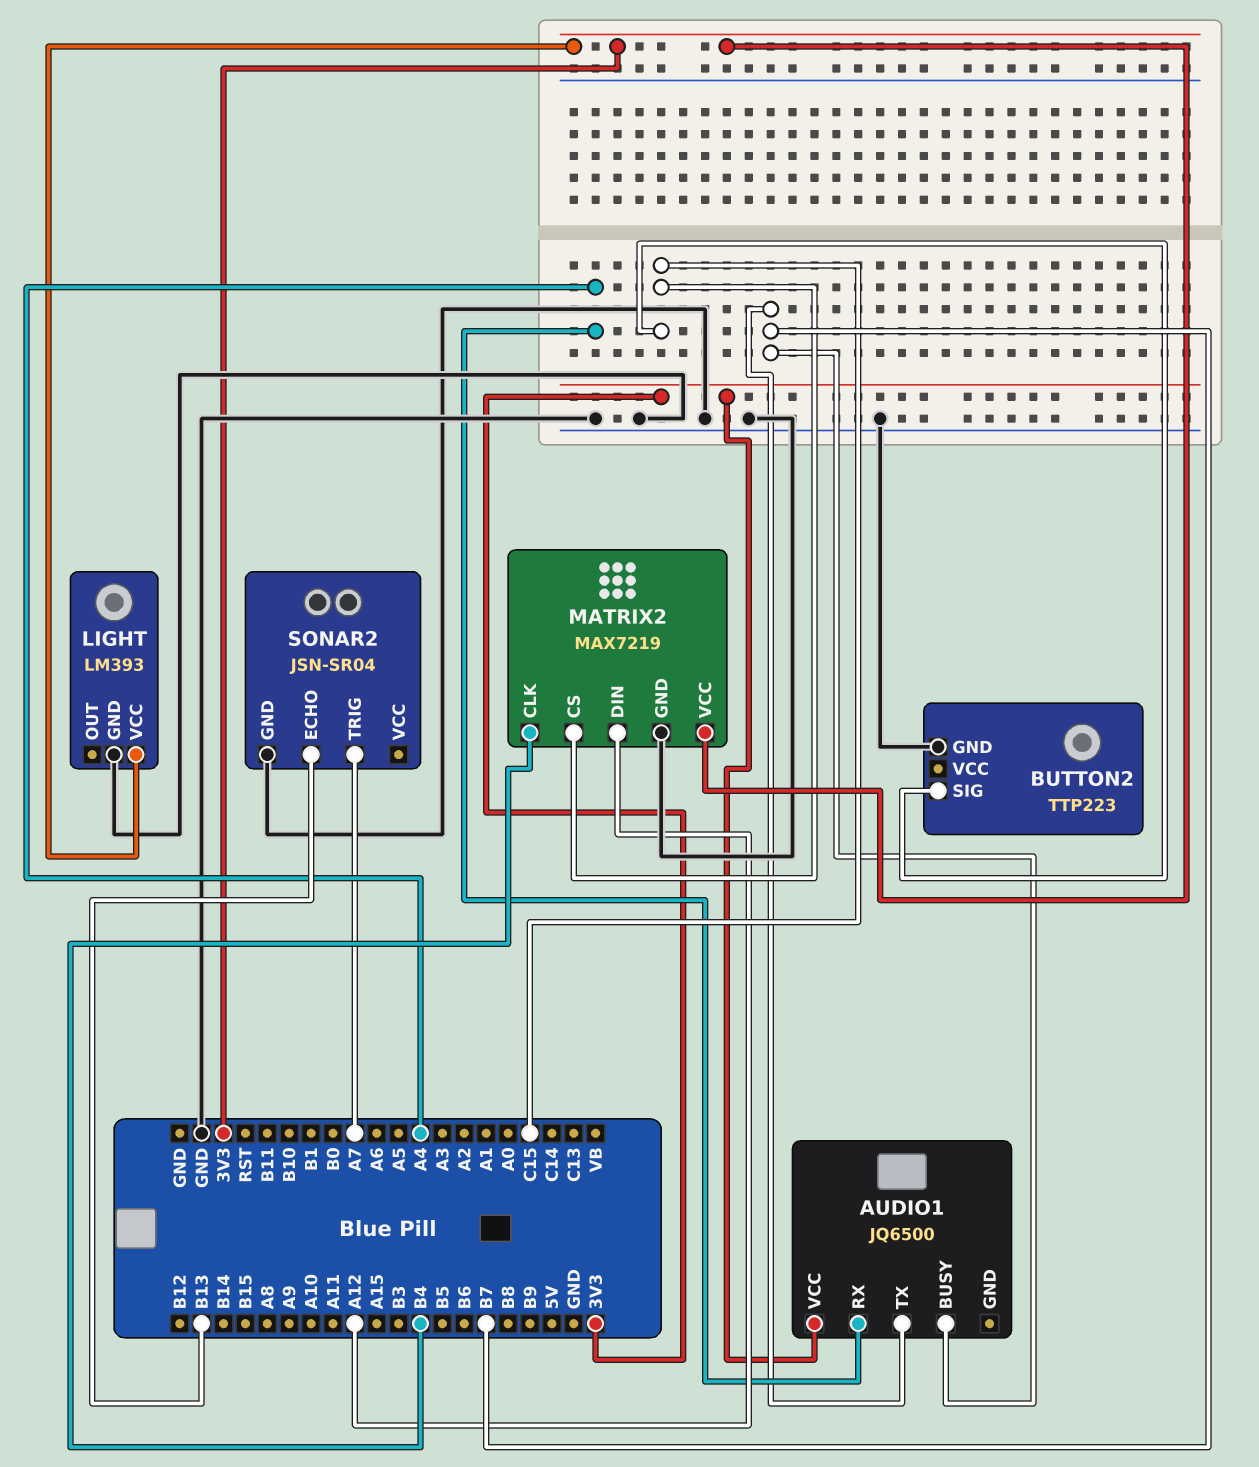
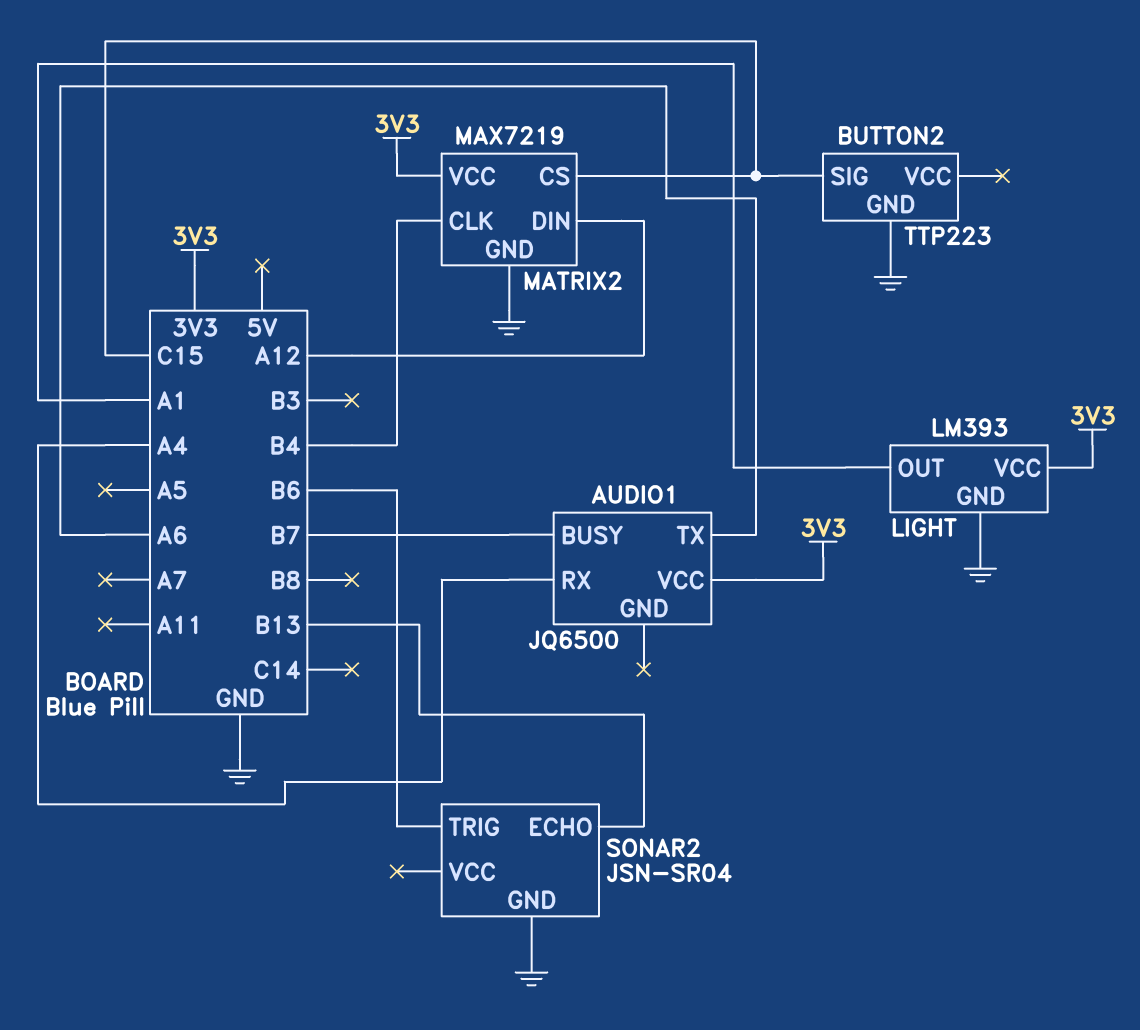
AUDIO1 pin TX: B7 -> A6
LIGHT pin OUT: none -> A1
SONAR2 pin TRIG: A7 -> B6

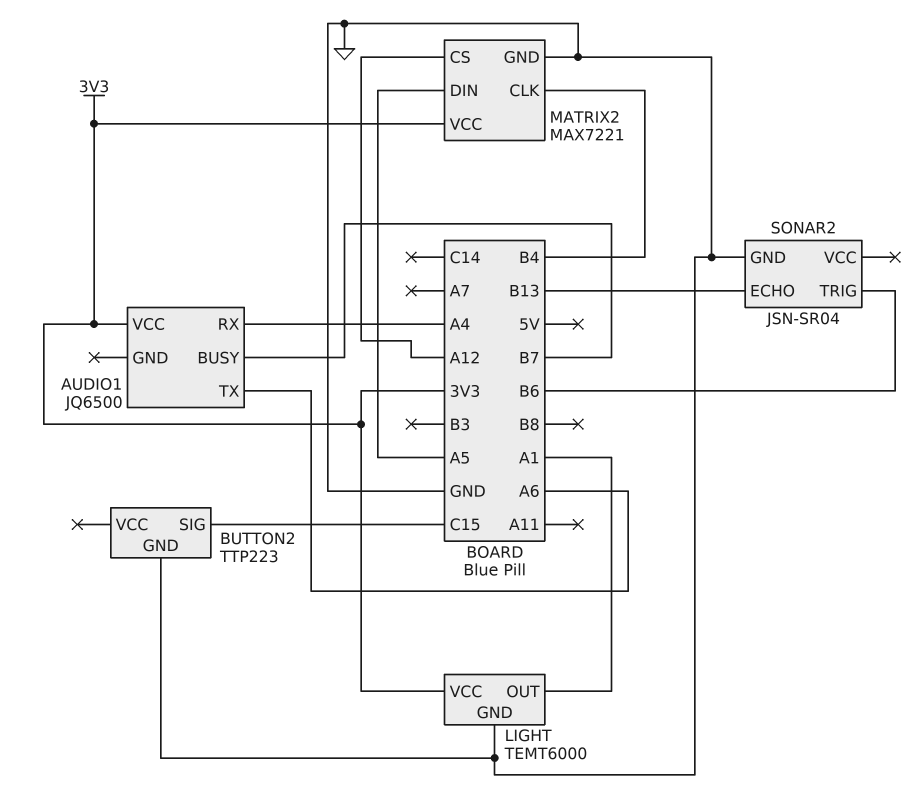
LIGHT: LM393 -> TEMT6000
MATRIX2: MAX7219 -> MAX7221
MATRIX2 pin CS: C15 -> A12
MATRIX2 pin DIN: A12 -> A5

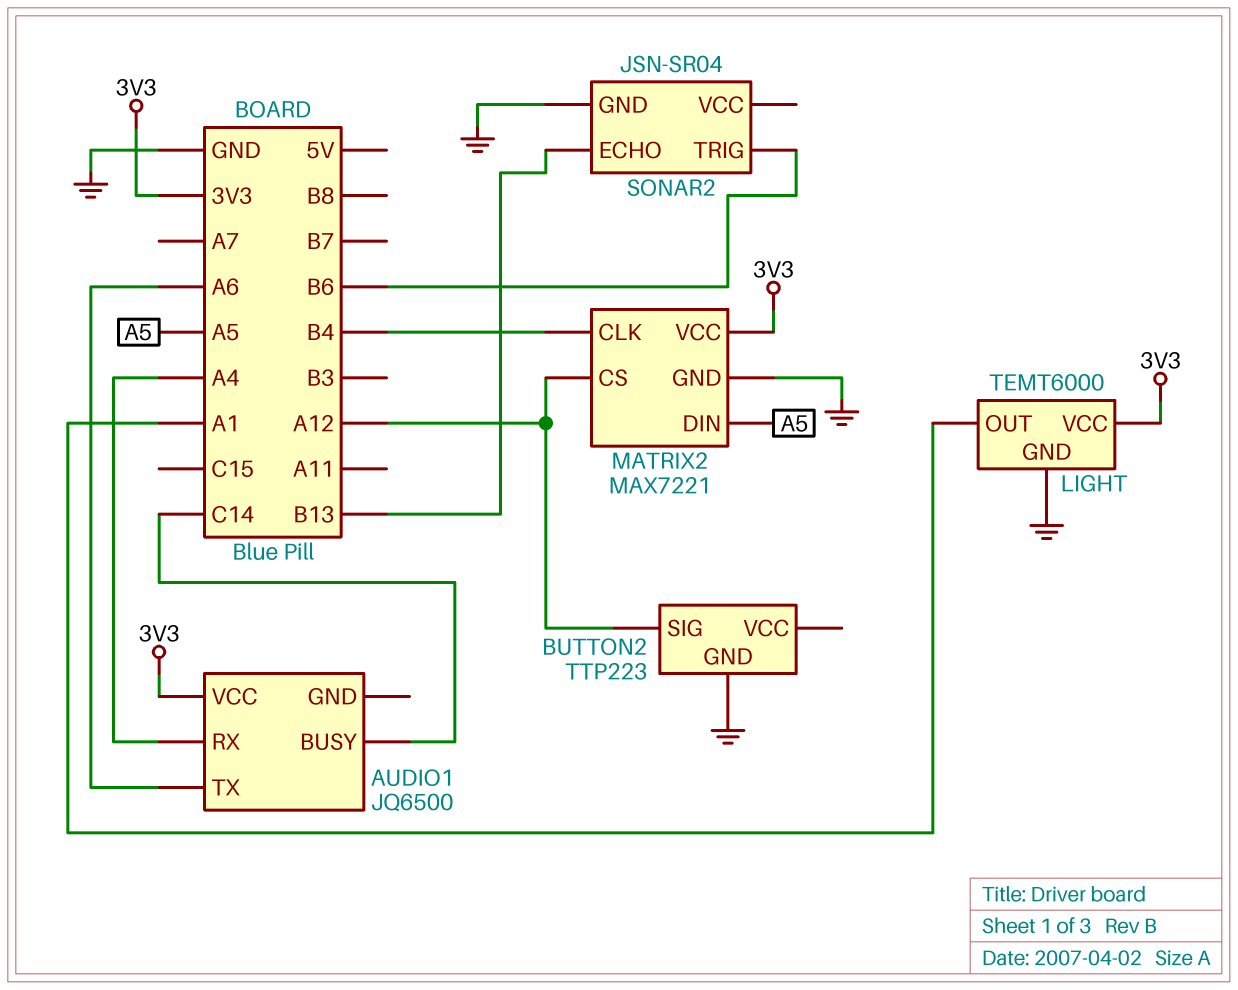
AUDIO1 pin BUSY: B7 -> C14
BUTTON2 pin SIG: C15 -> A12

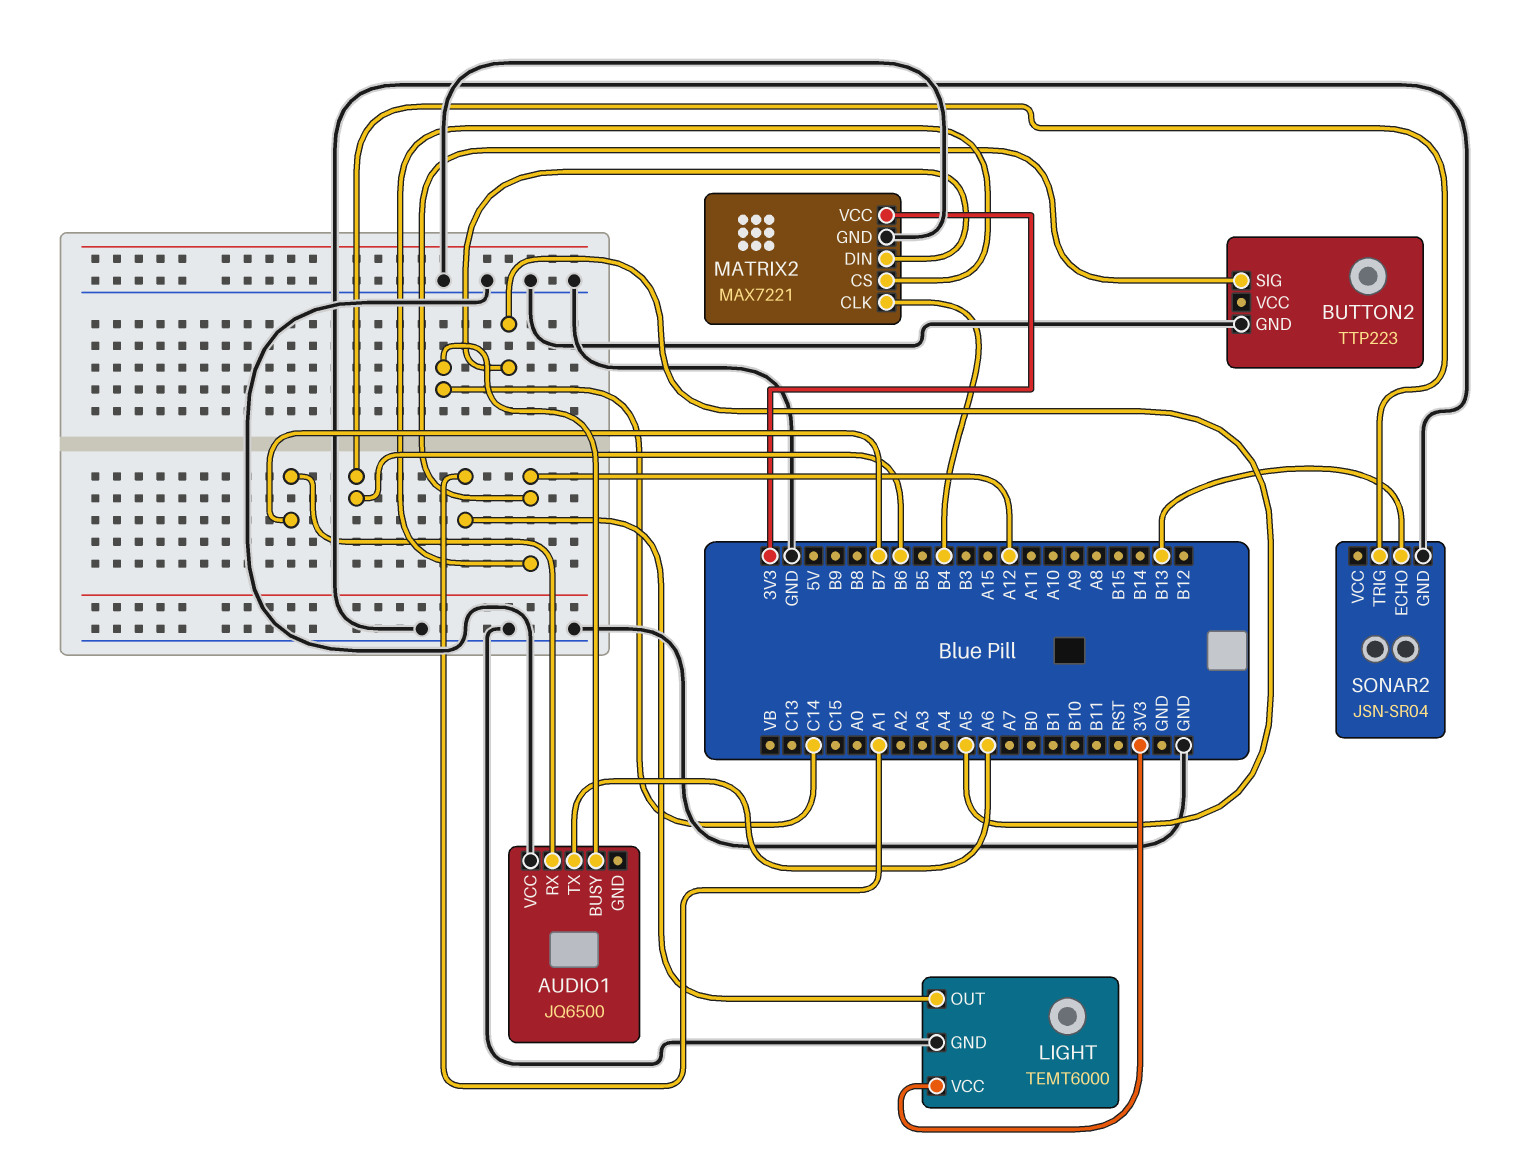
AUDIO1 pin RX: A4 -> B7
AUDIO1 pin VCC: 3V3 -> GND

